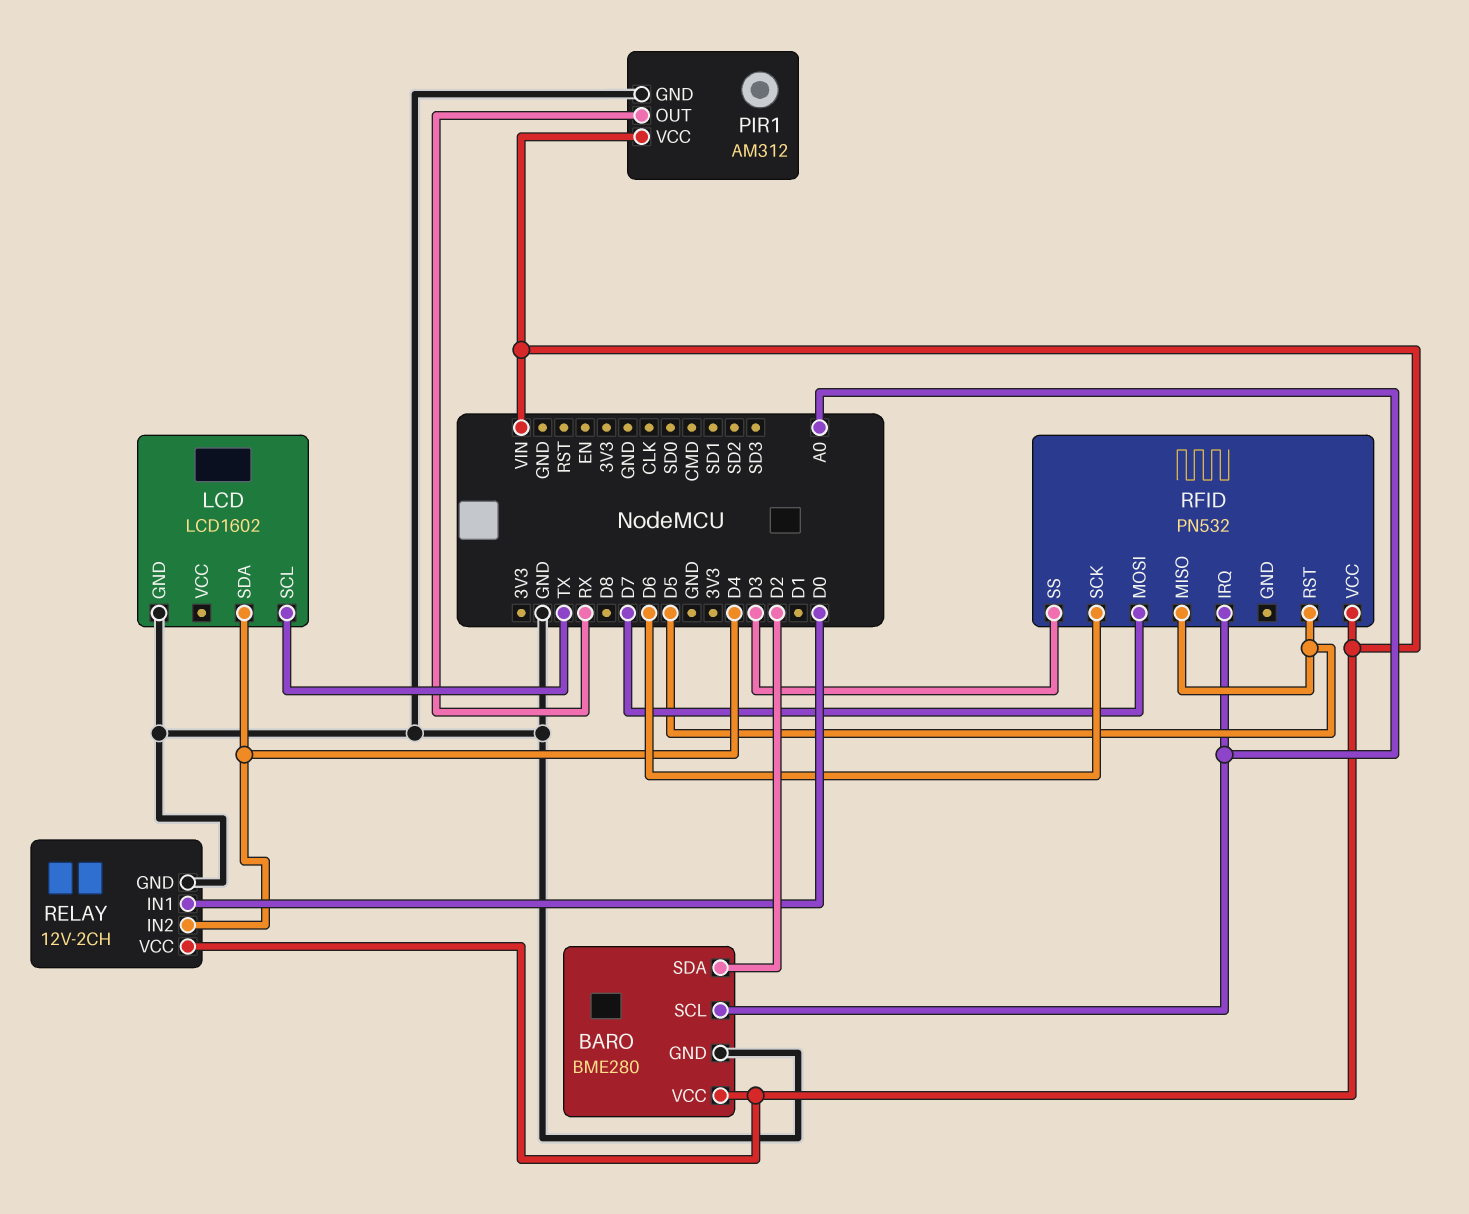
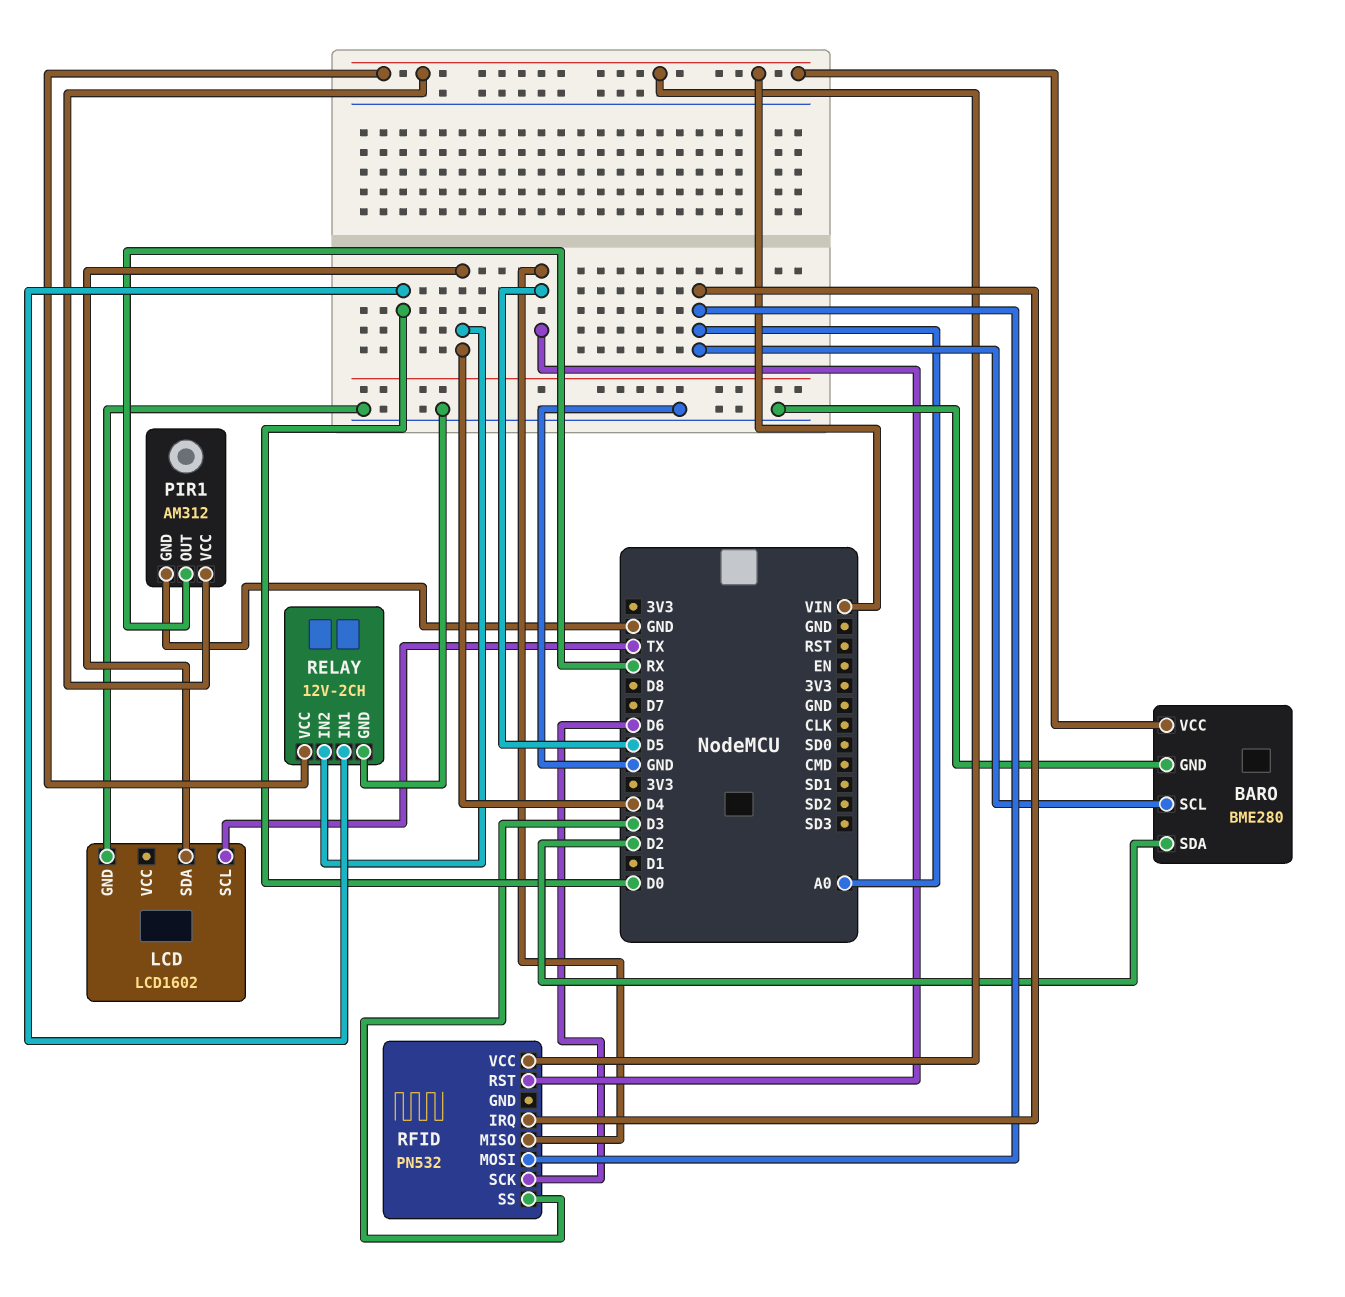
RFID pin MOSI: D7 -> A0

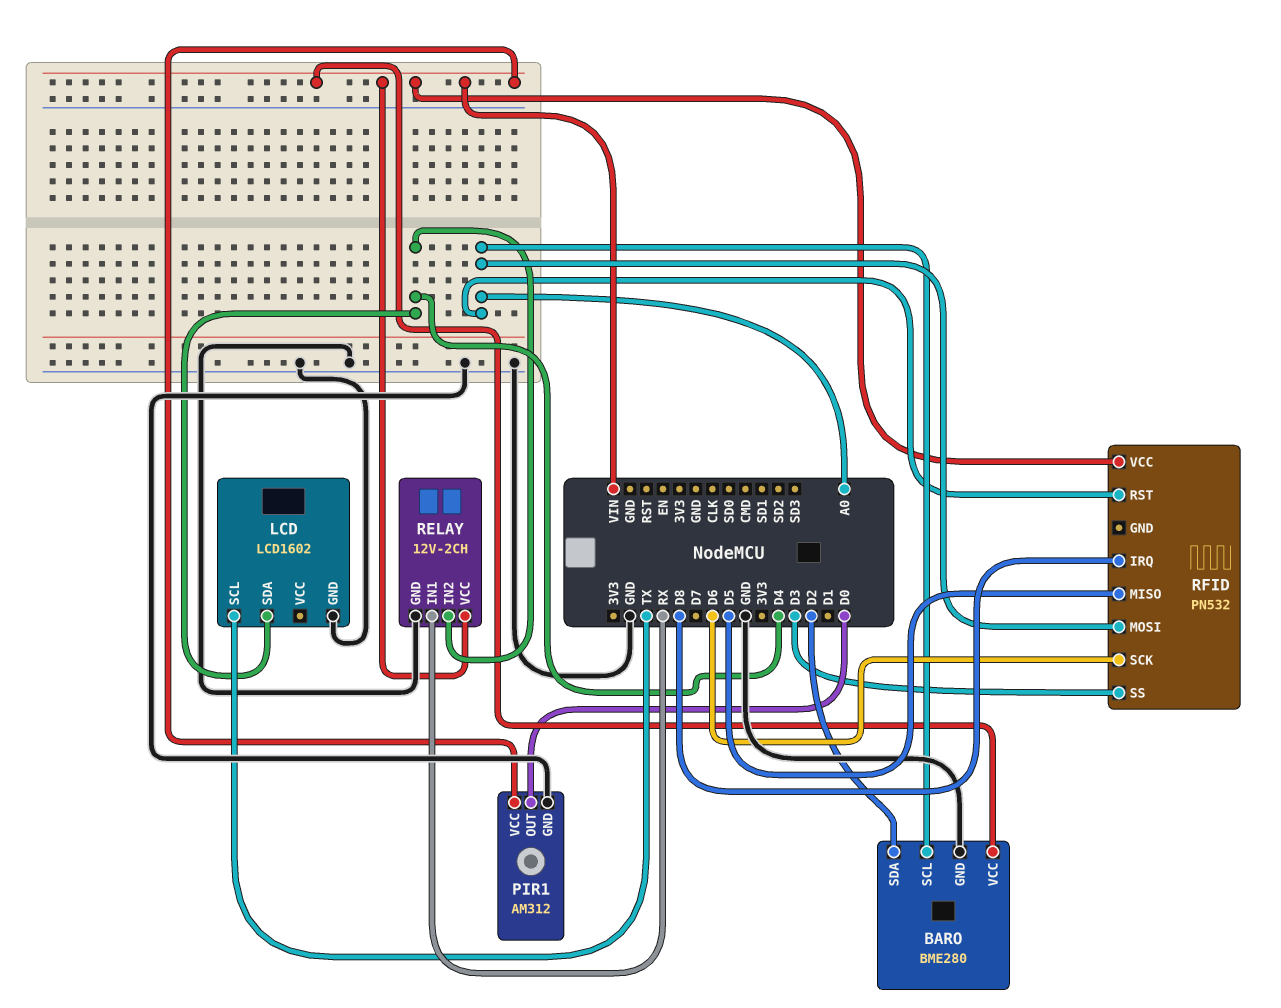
PIR1 pin OUT: RX -> D0
RELAY pin IN1: D0 -> RX
RFID pin IRQ: A0 -> D8
RFID pin RST: D5 -> A0

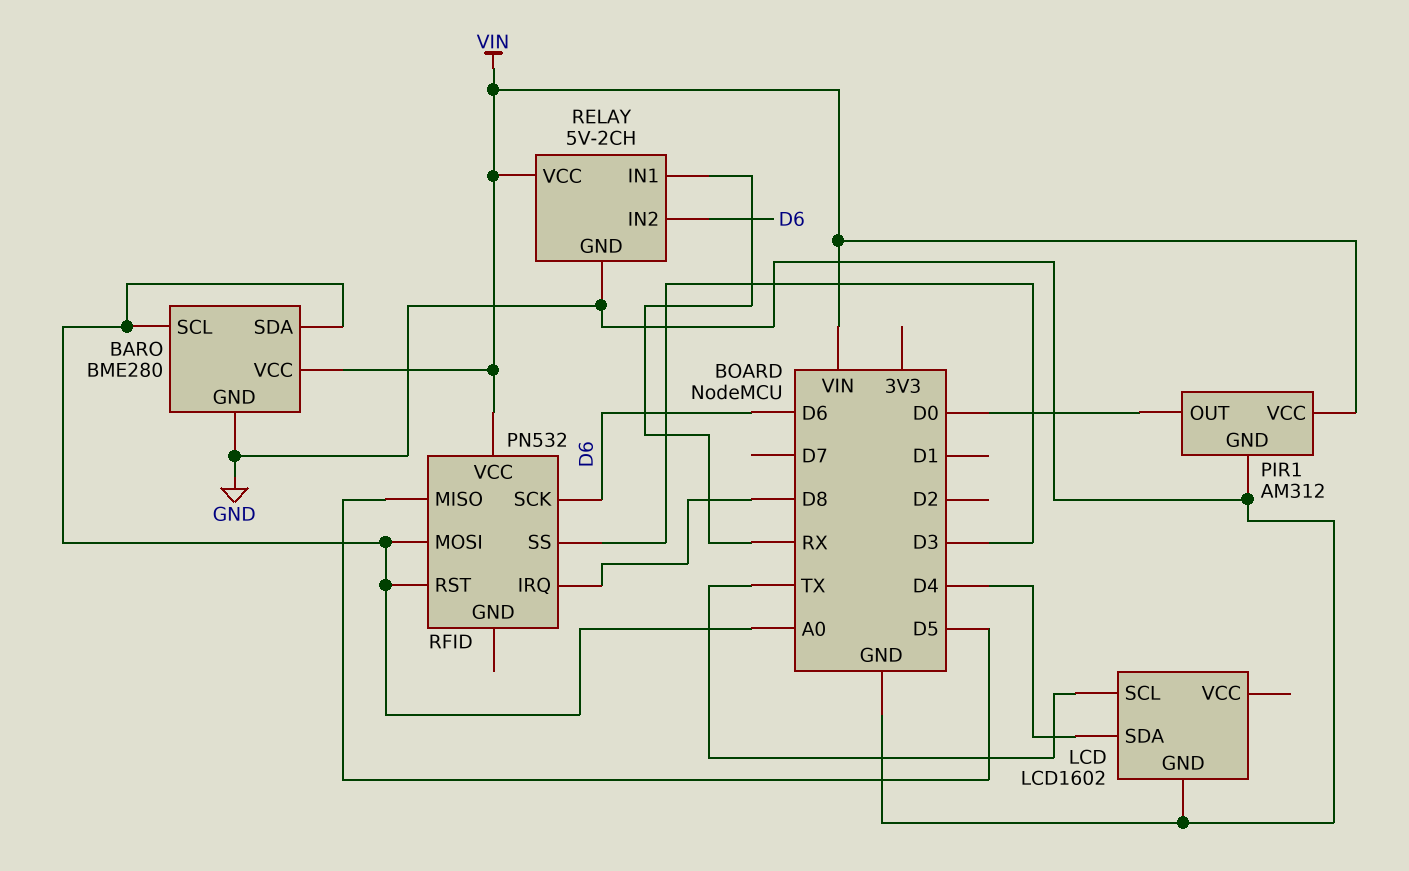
BARO pin SDA: D2 -> A0
RELAY: 12V-2CH -> 5V-2CH
RELAY pin IN2: D4 -> D6

